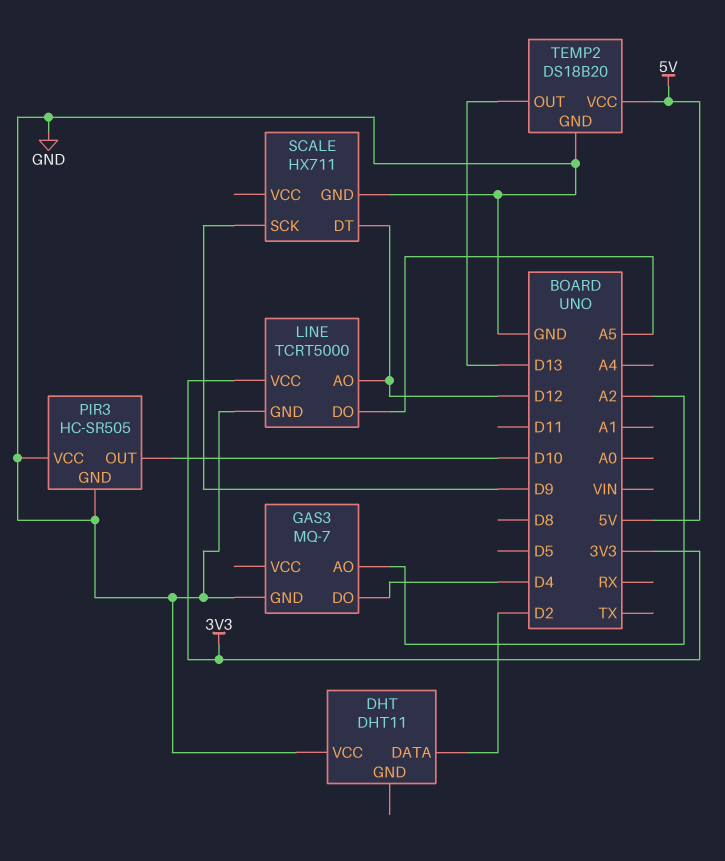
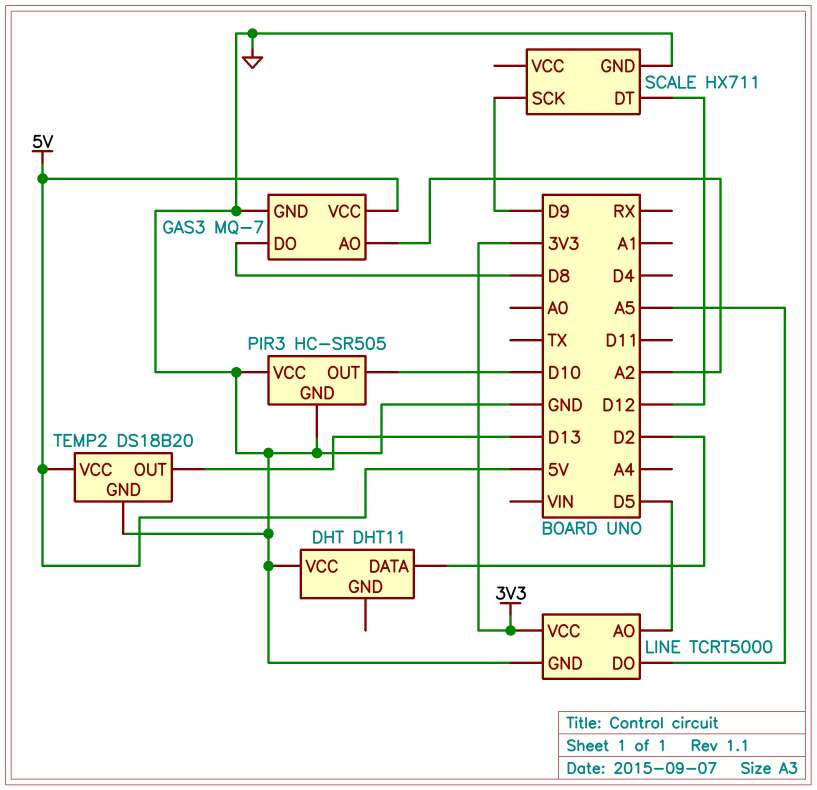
GAS3 pin DO: D4 -> D8
GAS3 pin VCC: none -> 5V
LINE pin AO: D12 -> D5

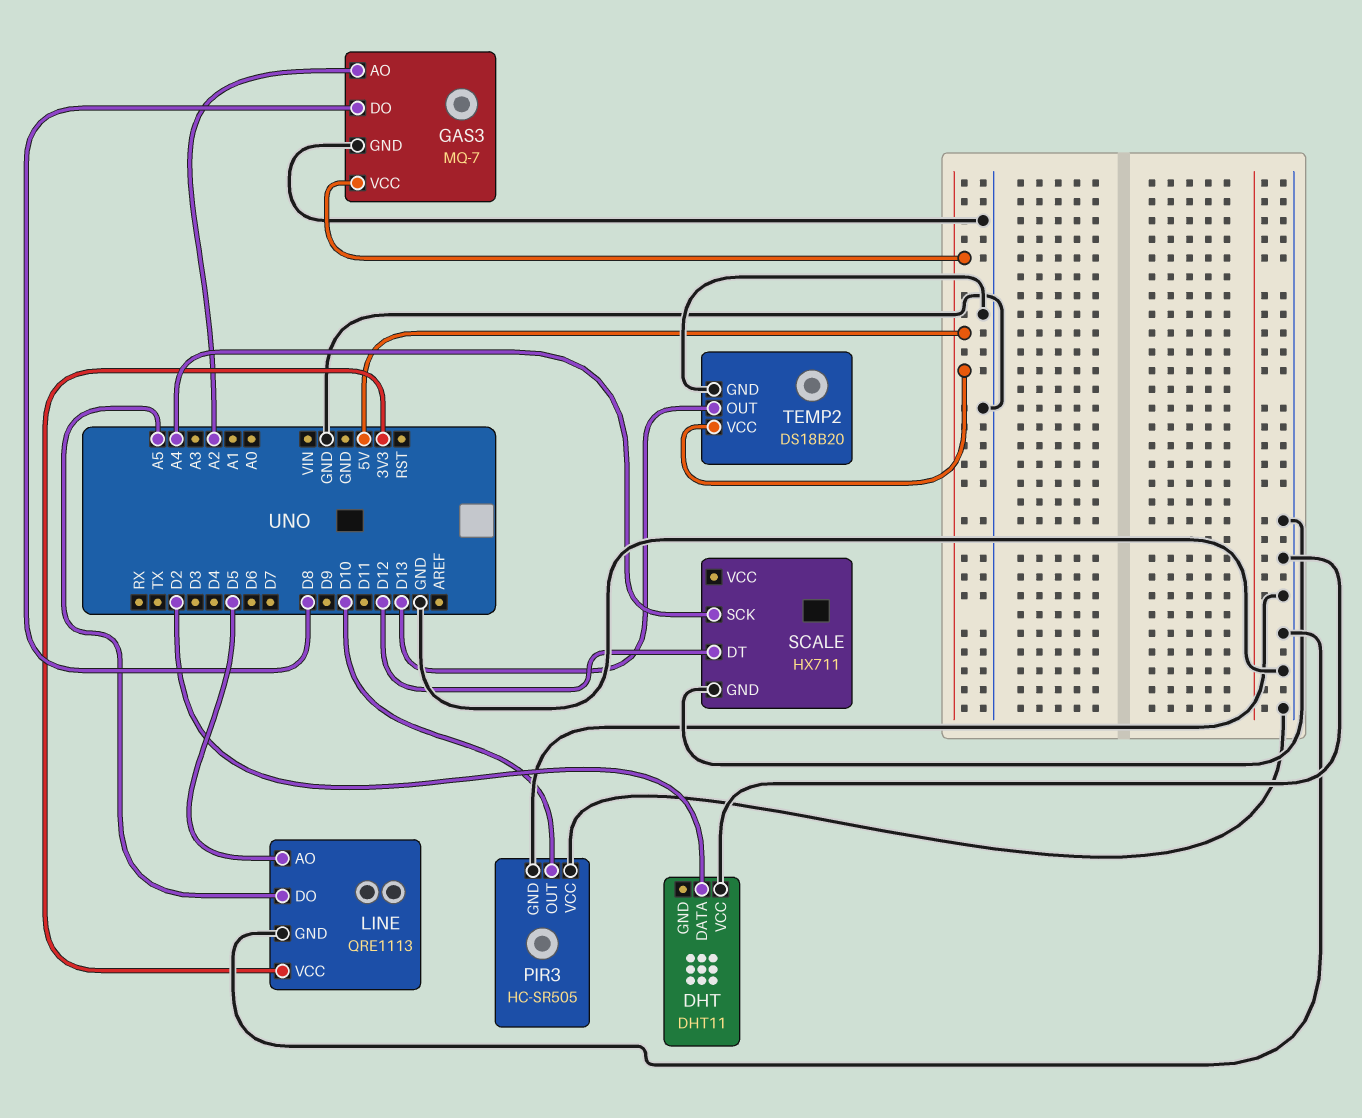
LINE: TCRT5000 -> QRE1113
SCALE pin SCK: D9 -> A4

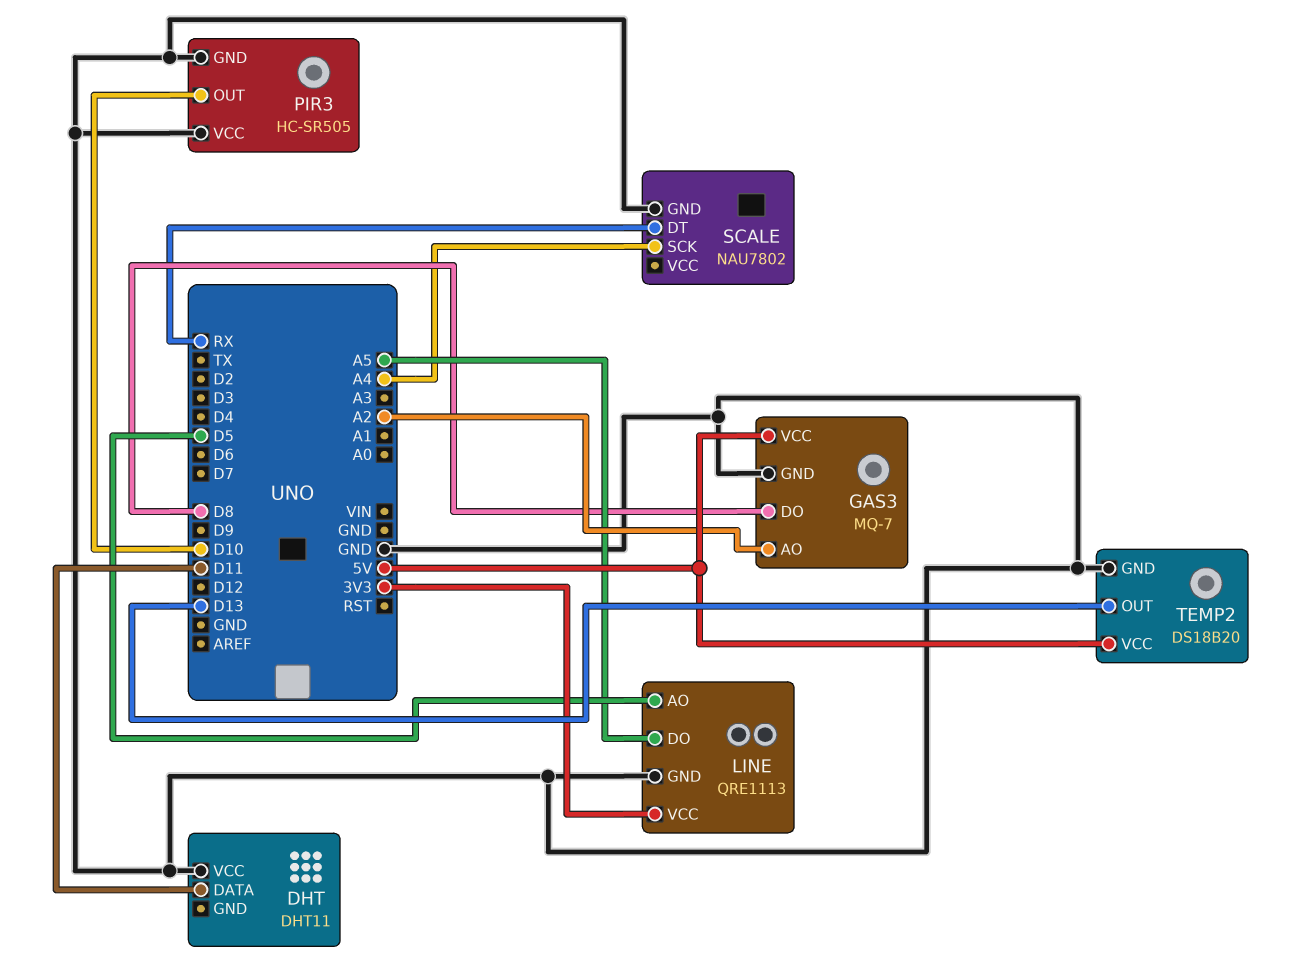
DHT pin DATA: D2 -> D11
SCALE: HX711 -> NAU7802
SCALE pin DT: D12 -> RX

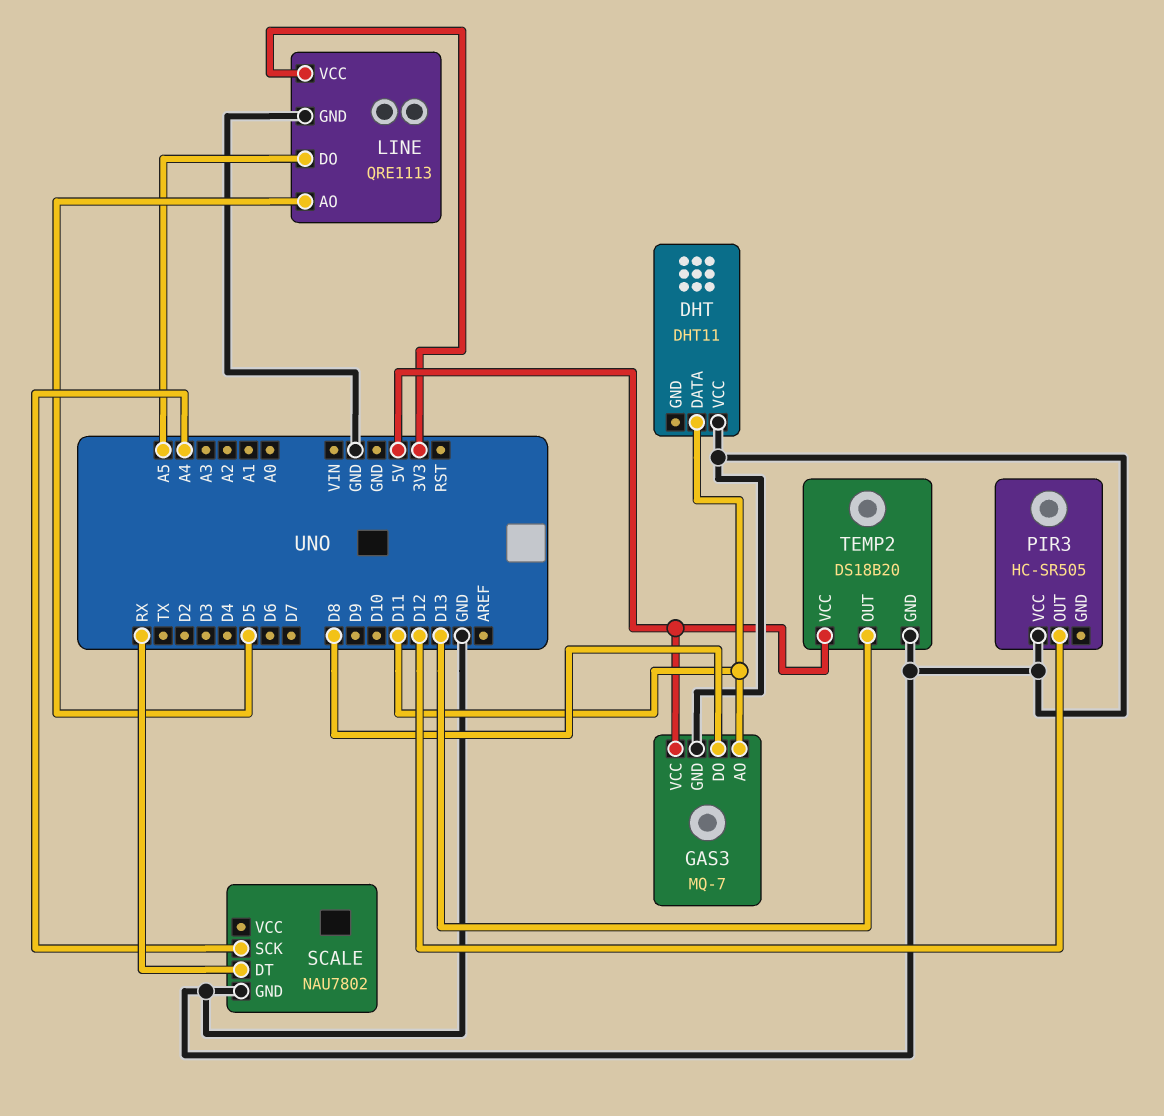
GAS3 pin AO: A2 -> D11
PIR3 pin GND: GND -> none
PIR3 pin OUT: D10 -> D12

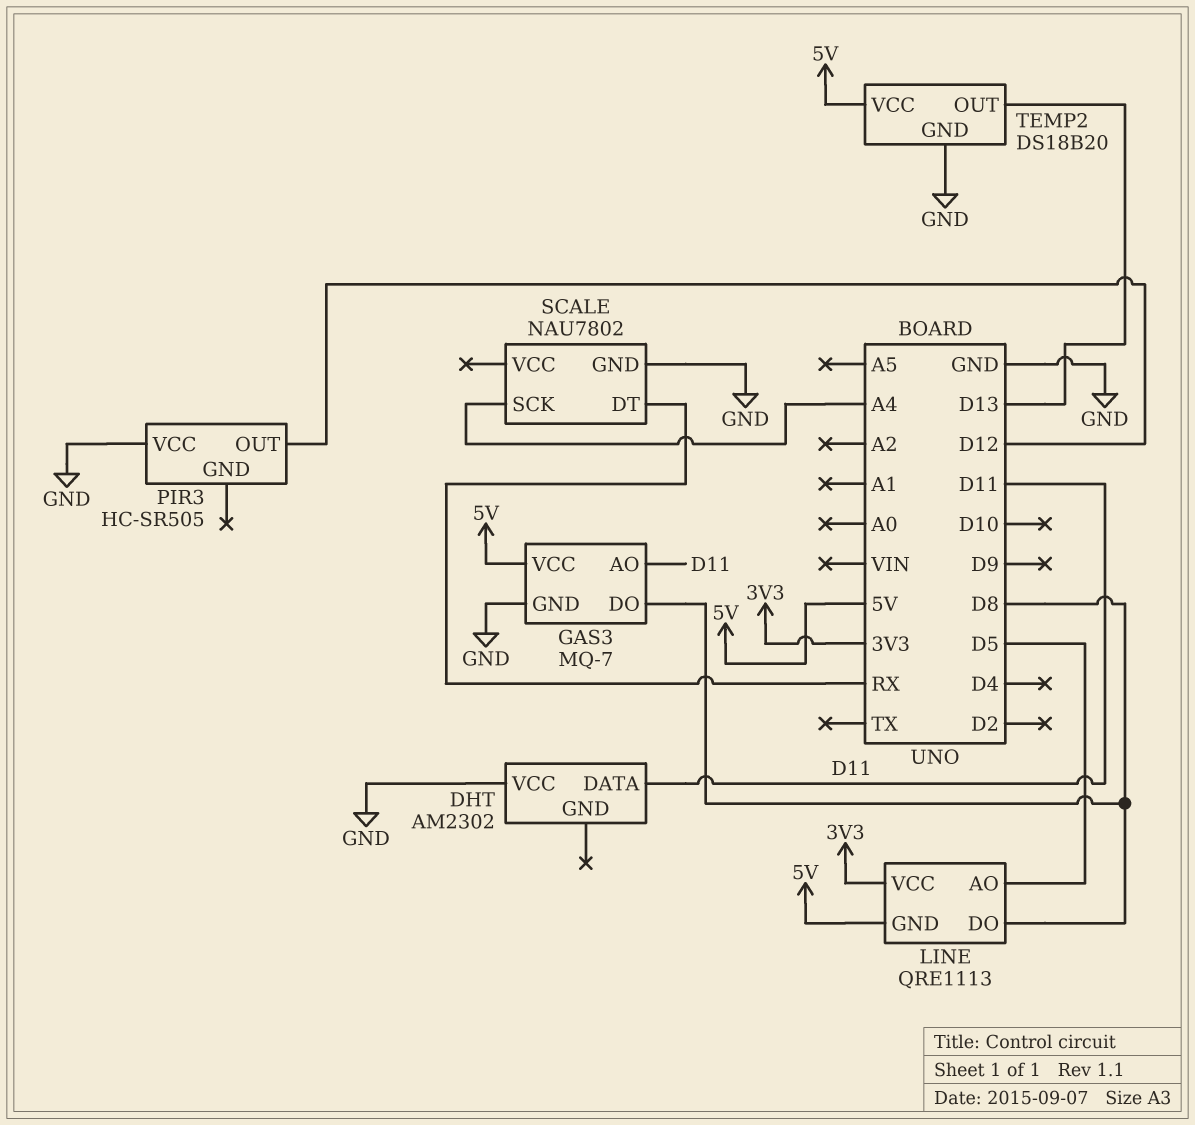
DHT: DHT11 -> AM2302
LINE pin DO: A5 -> D8
LINE pin GND: GND -> 5V

